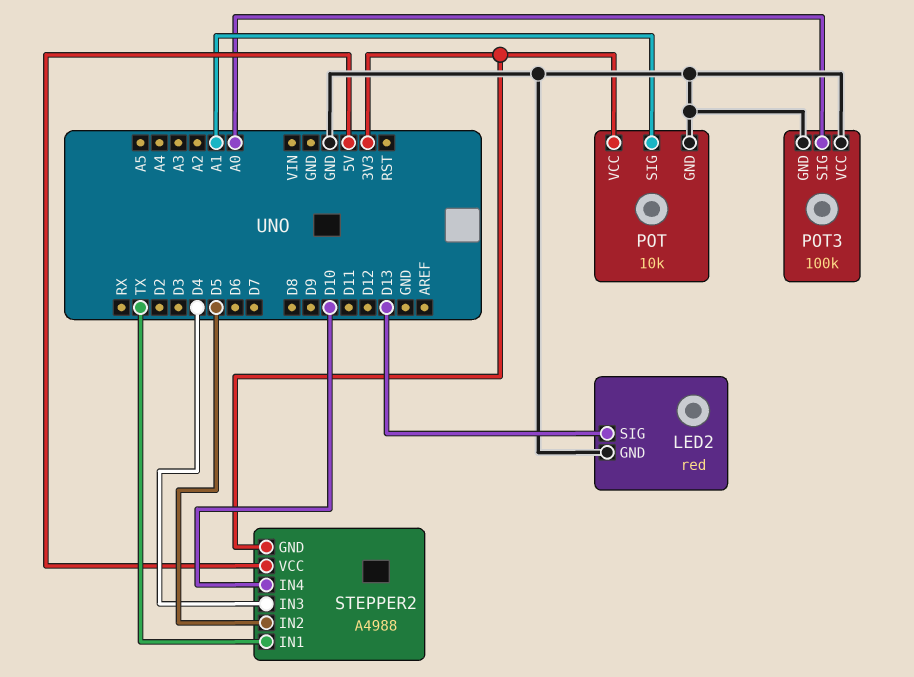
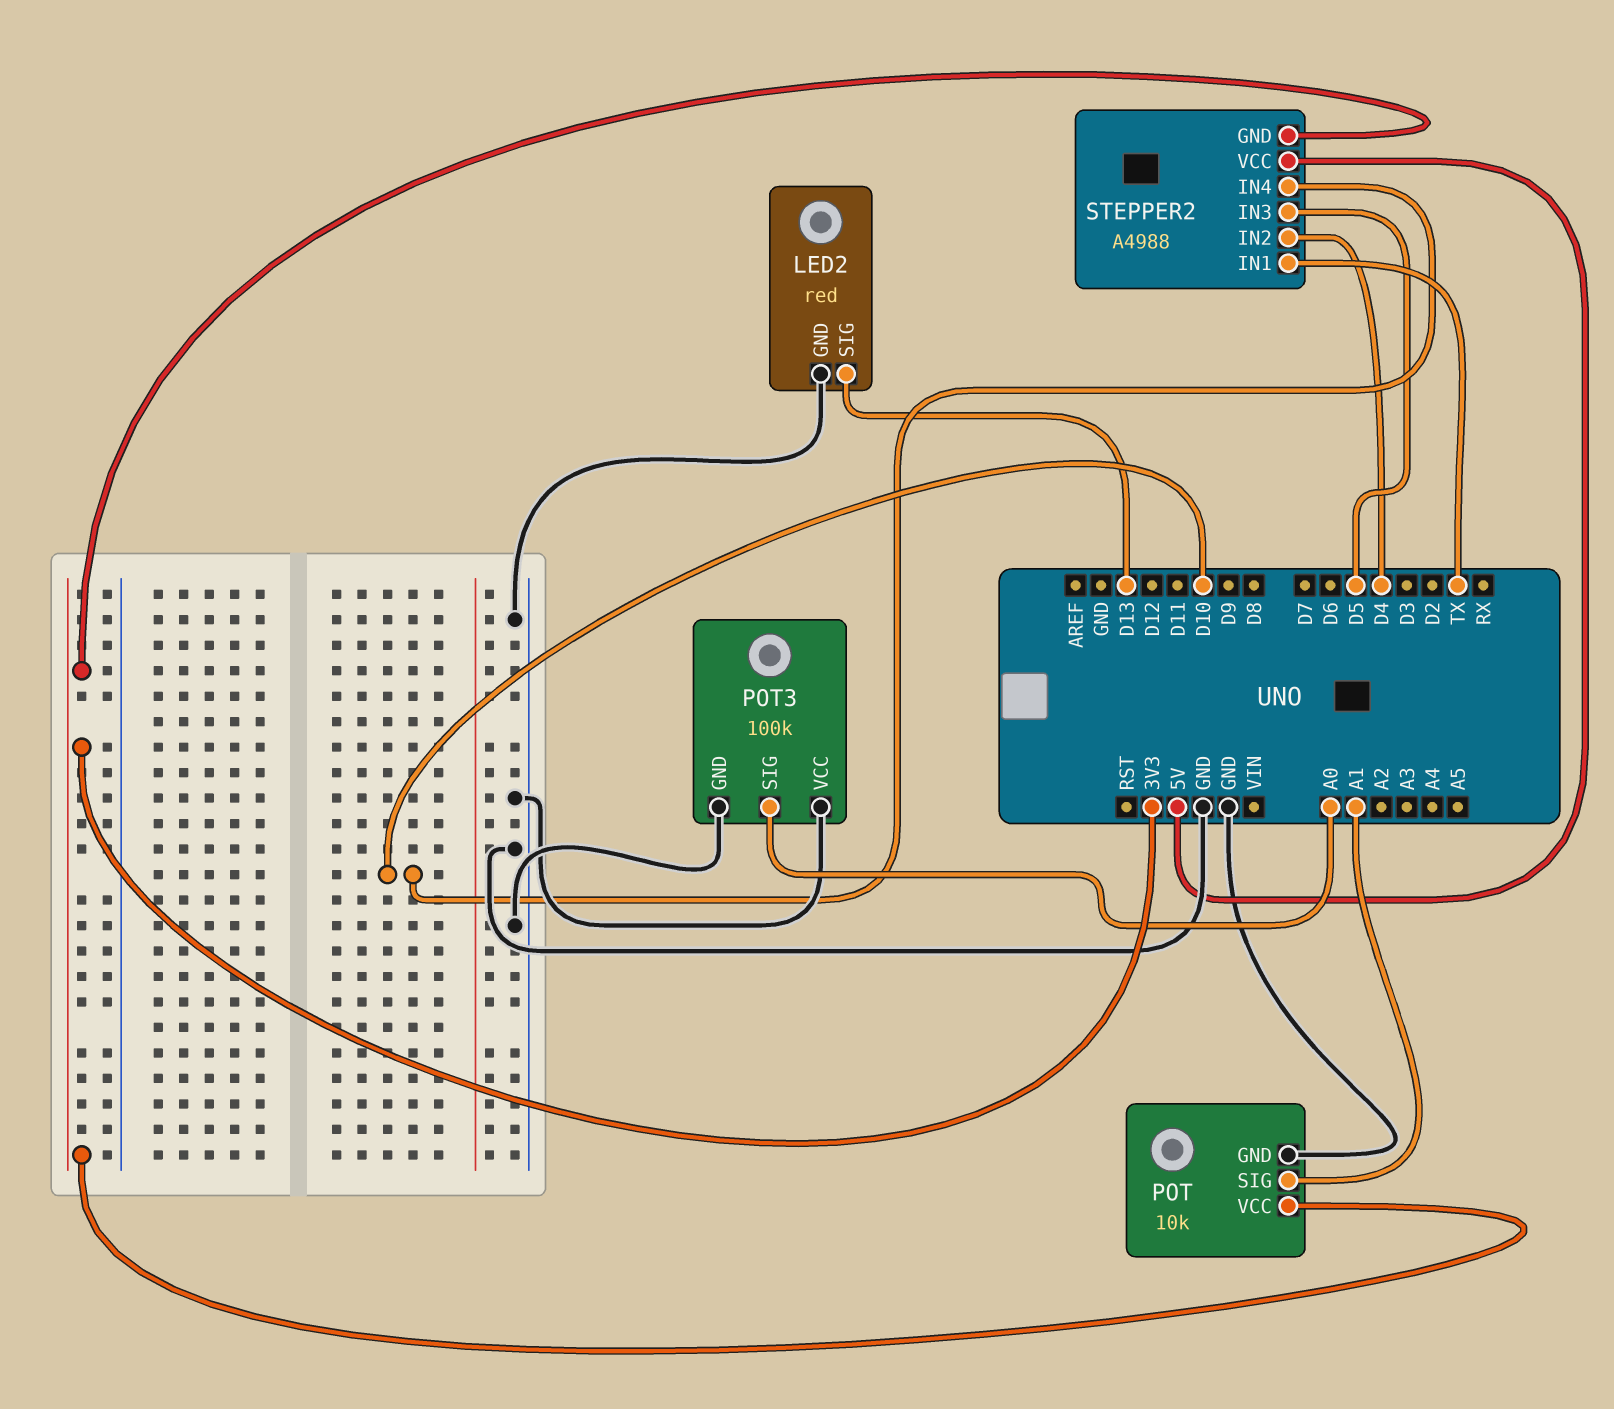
STEPPER2 pin IN2: D5 -> D4
STEPPER2 pin IN3: D4 -> D5

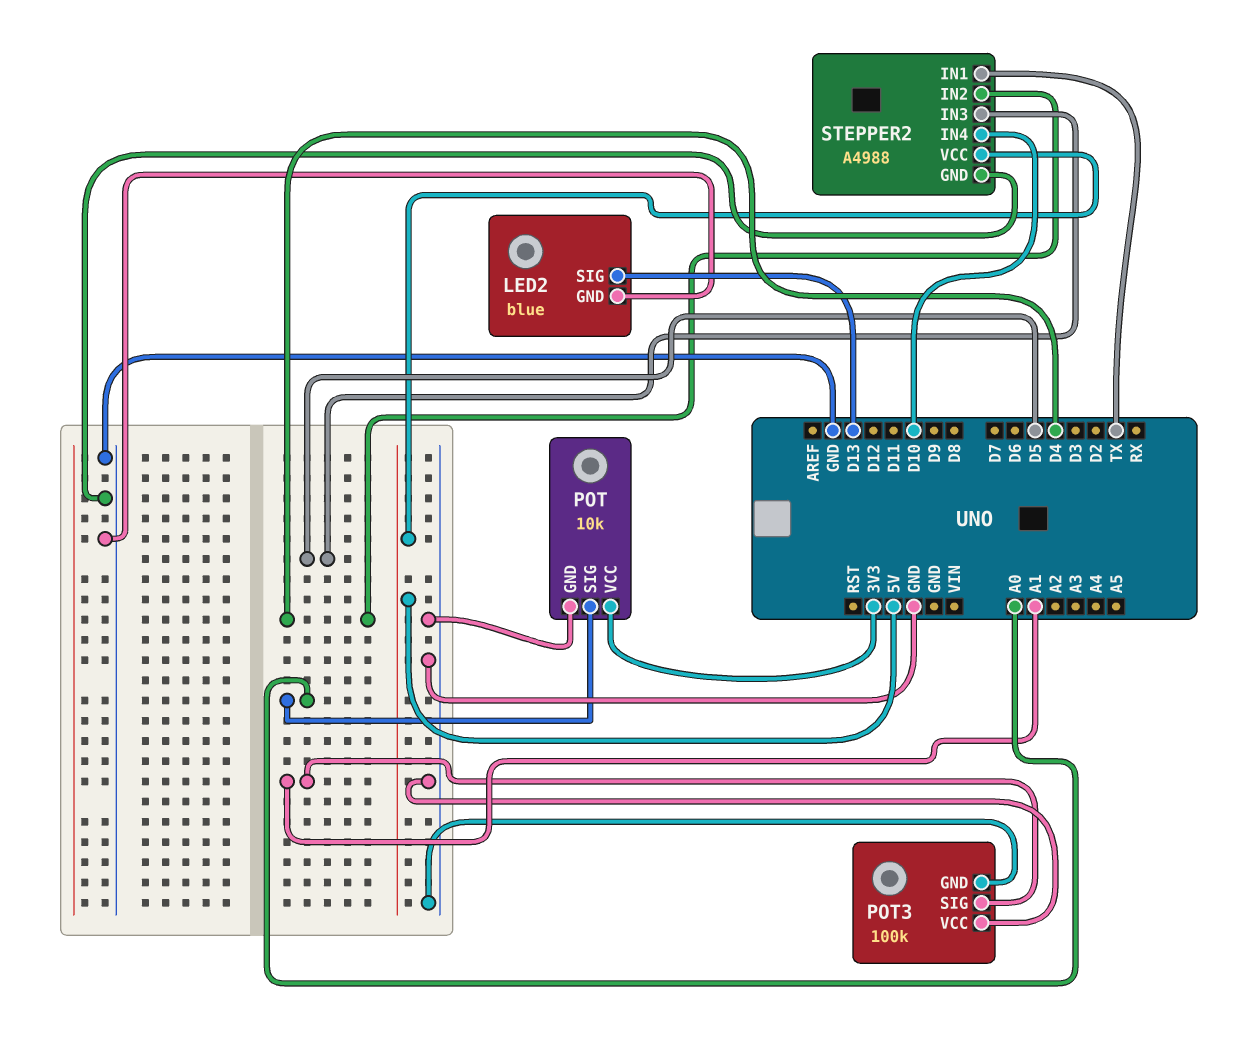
LED2: red -> blue
POT pin SIG: A1 -> A0
POT3 pin SIG: A0 -> A1
STEPPER2 pin GND: 3V3 -> GND

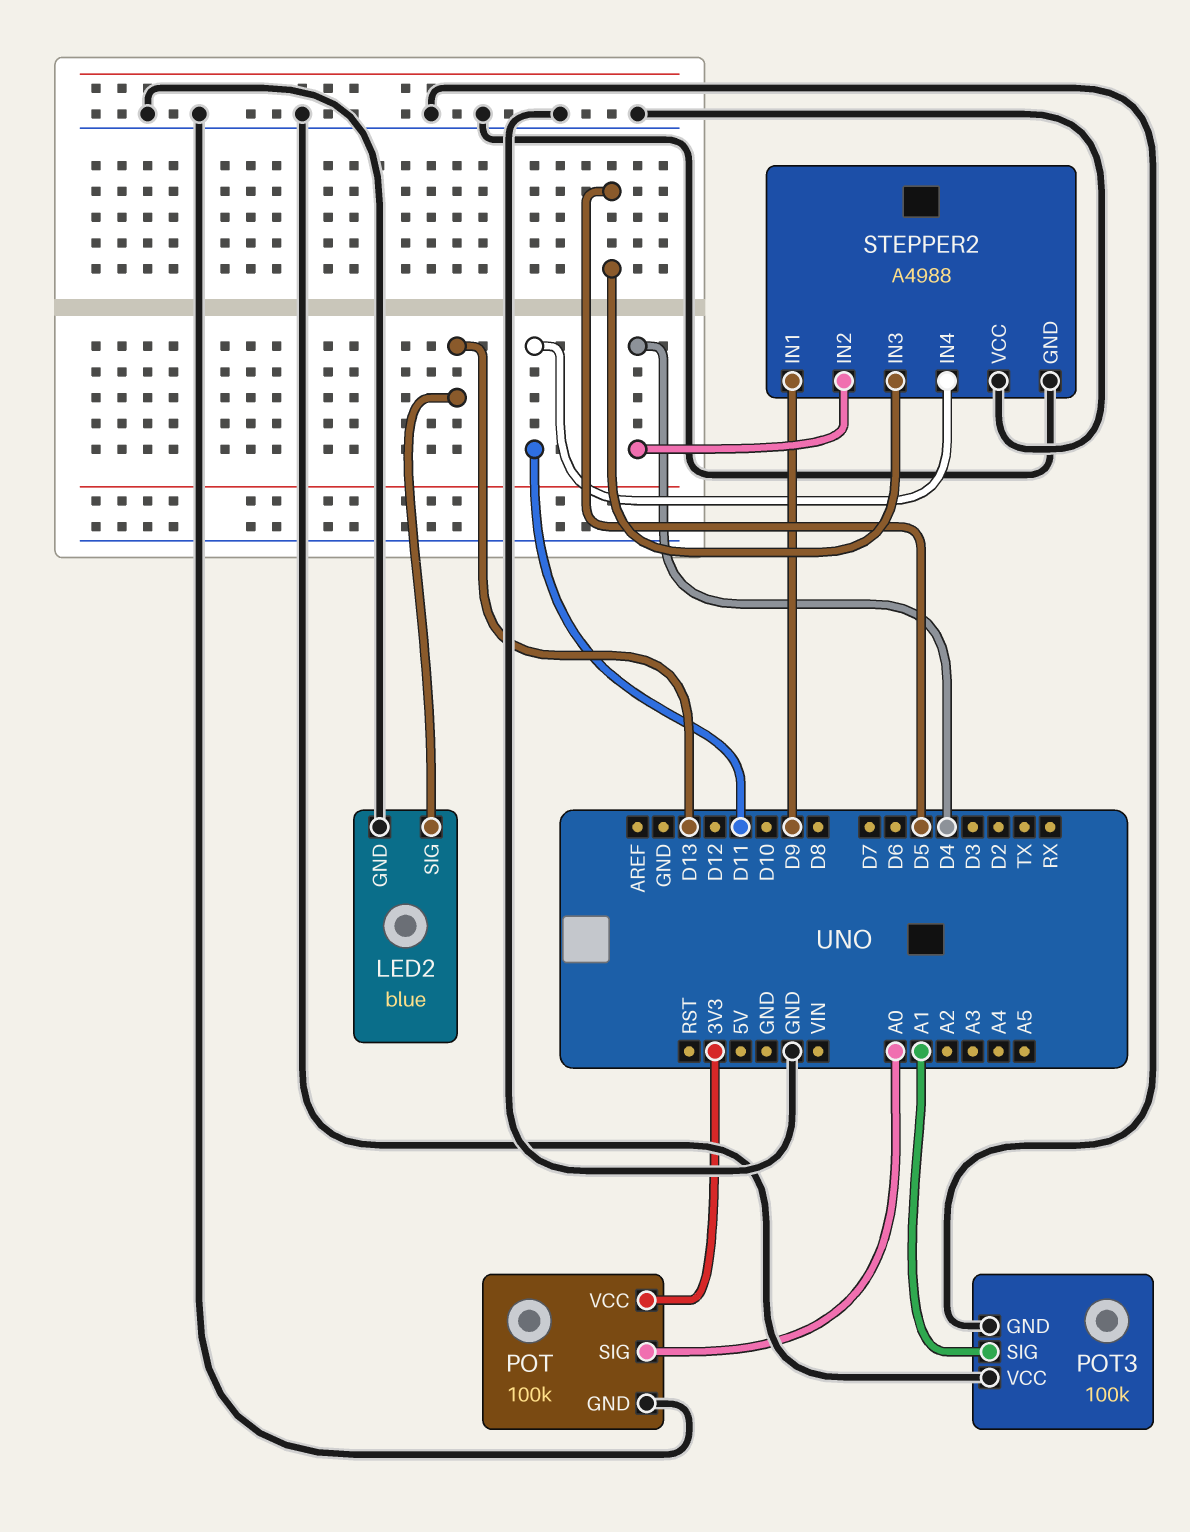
POT: 10k -> 100k
STEPPER2 pin IN1: TX -> D9
STEPPER2 pin IN4: D10 -> D11
STEPPER2 pin VCC: 5V -> GND

